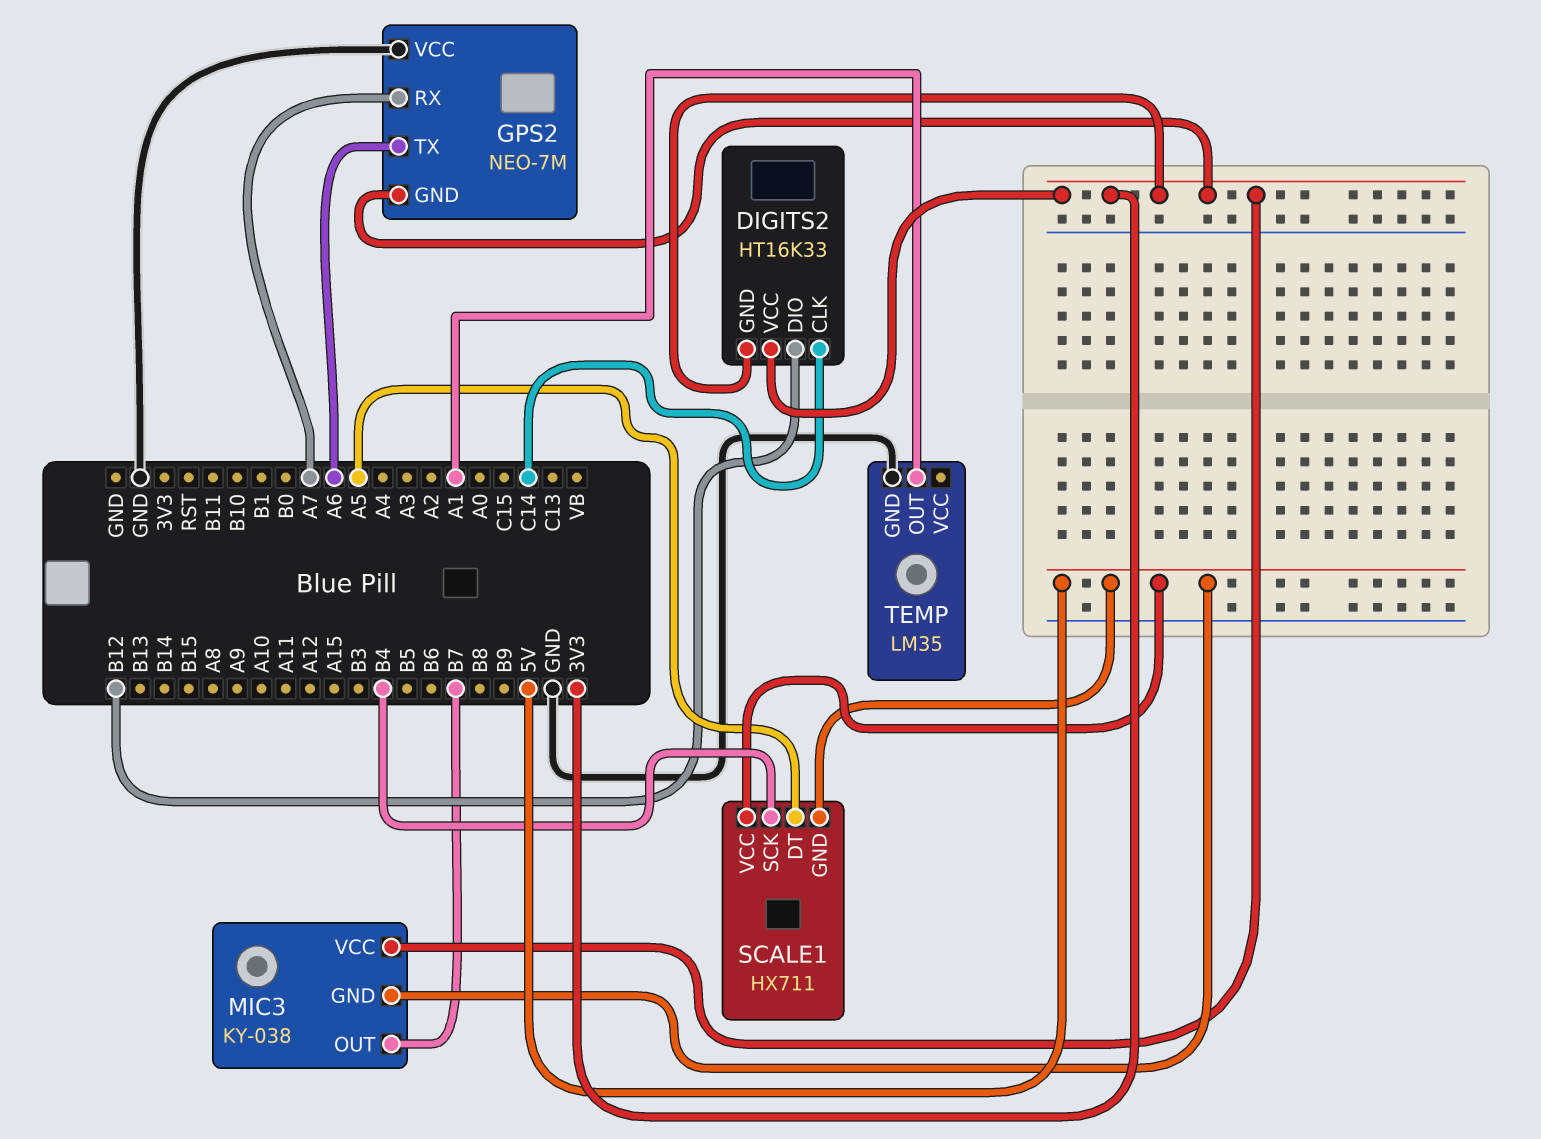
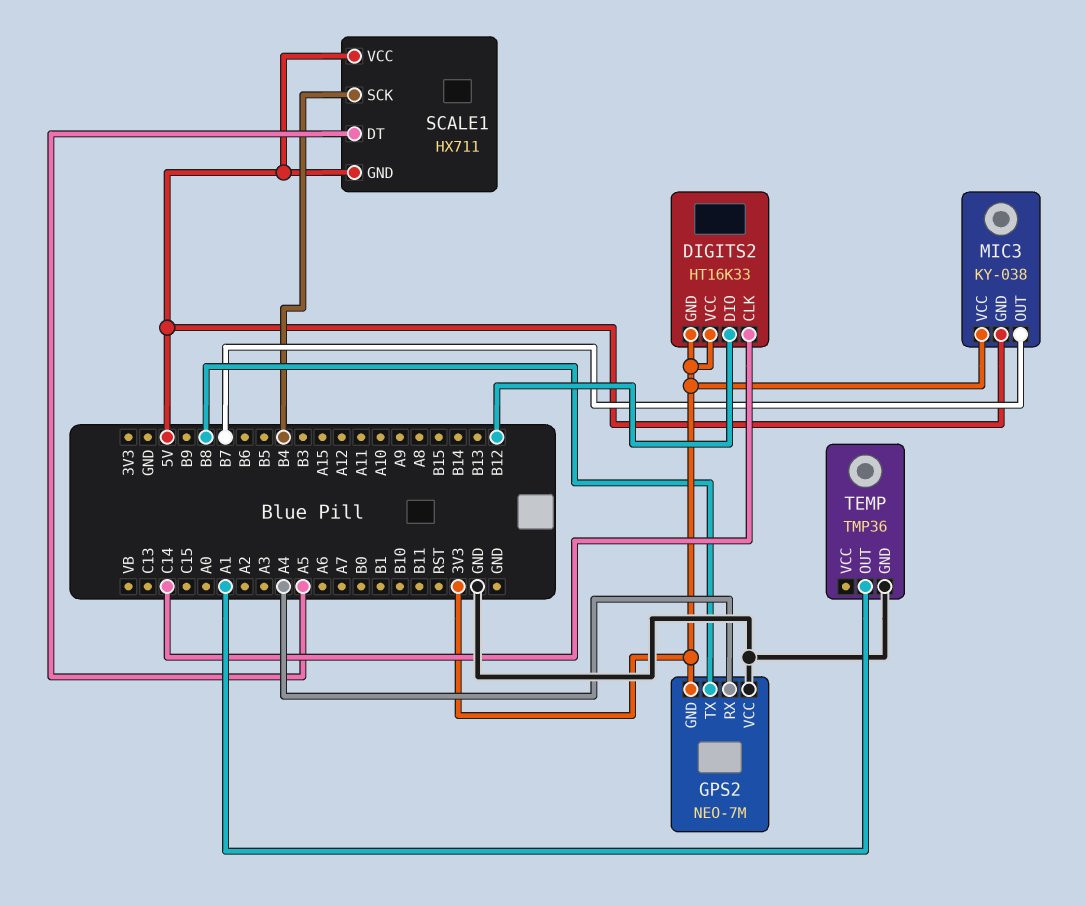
GPS2 pin RX: A7 -> A4
GPS2 pin TX: A6 -> B8
TEMP: LM35 -> TMP36

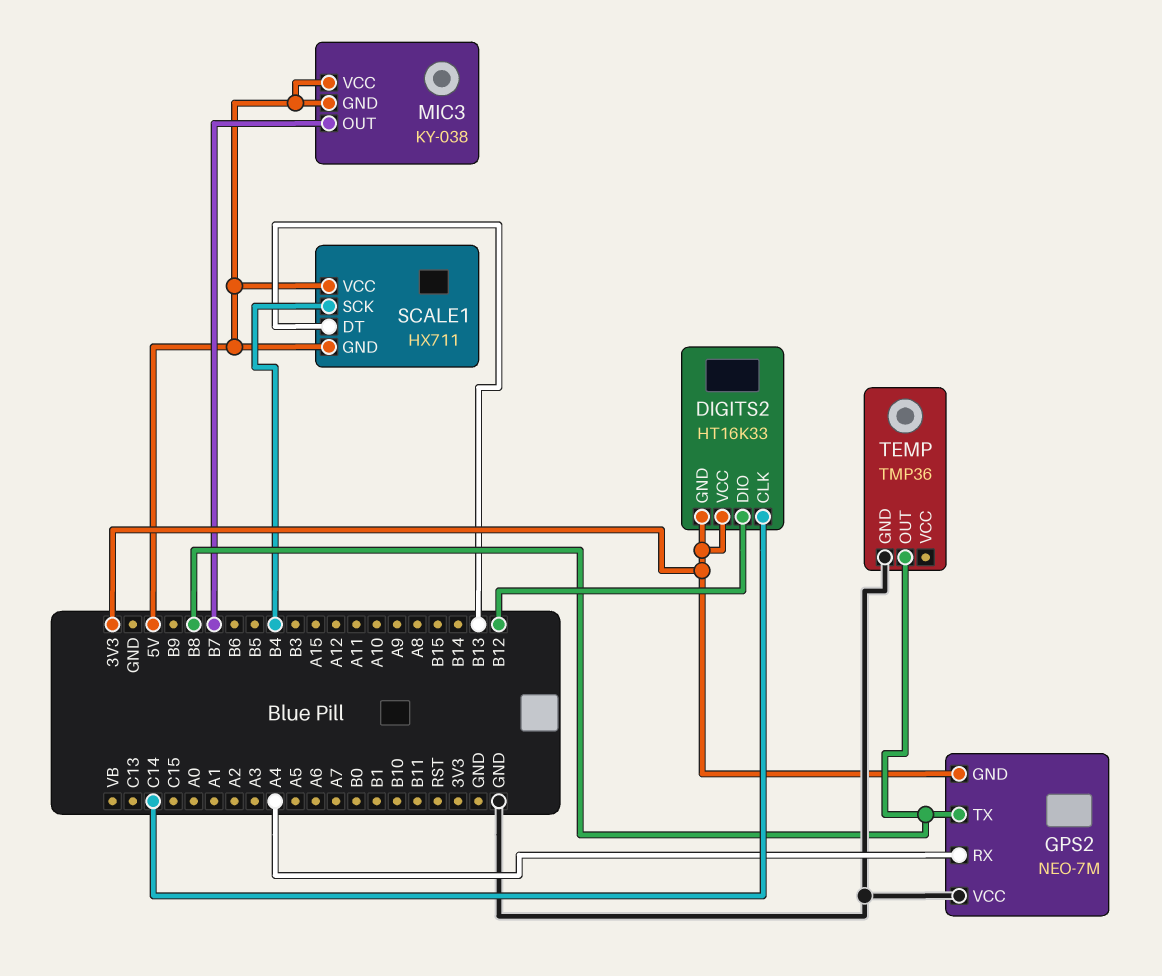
MIC3 pin VCC: 3V3 -> 5V
SCALE1 pin DT: A5 -> B13
TEMP pin OUT: A1 -> B8

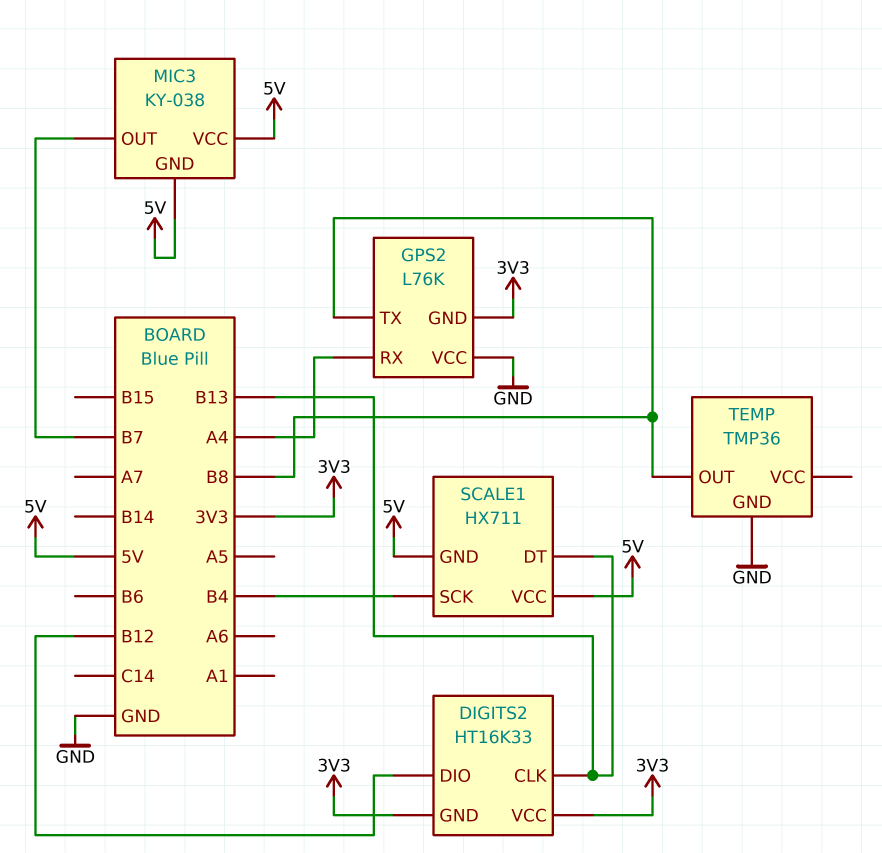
DIGITS2 pin CLK: C14 -> B13
GPS2: NEO-7M -> L76K

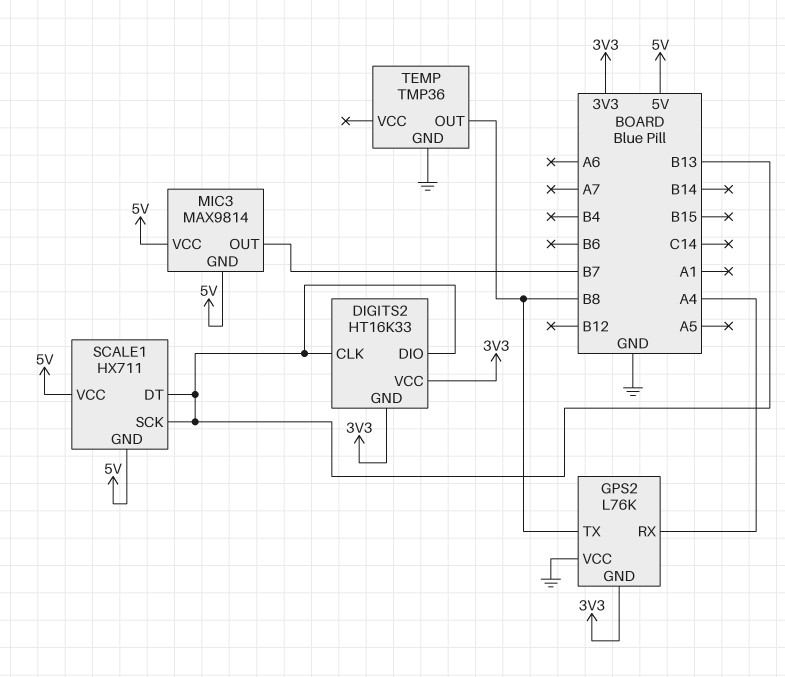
DIGITS2 pin DIO: B12 -> B13
MIC3: KY-038 -> MAX9814
SCALE1 pin SCK: B4 -> B13

